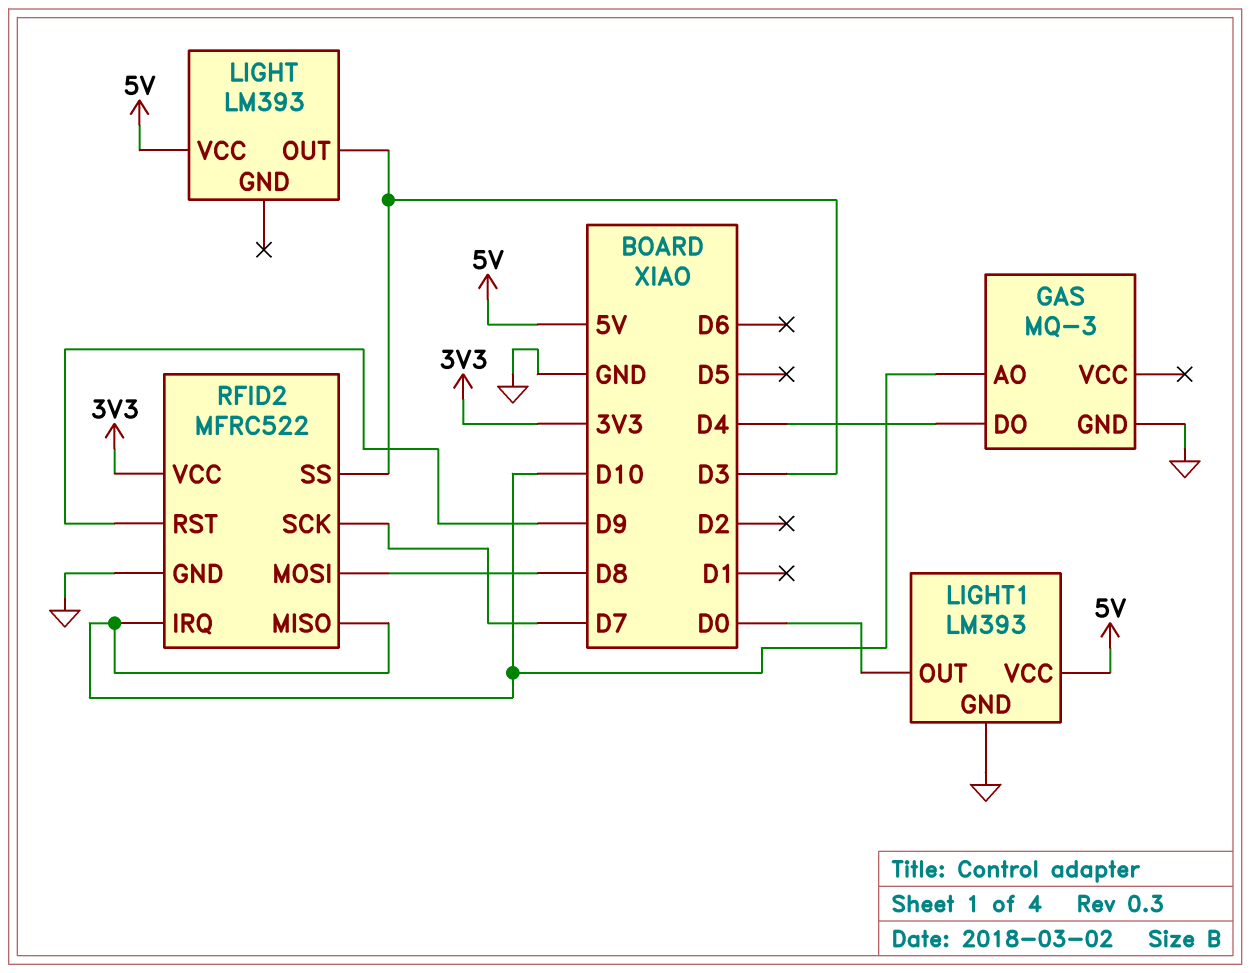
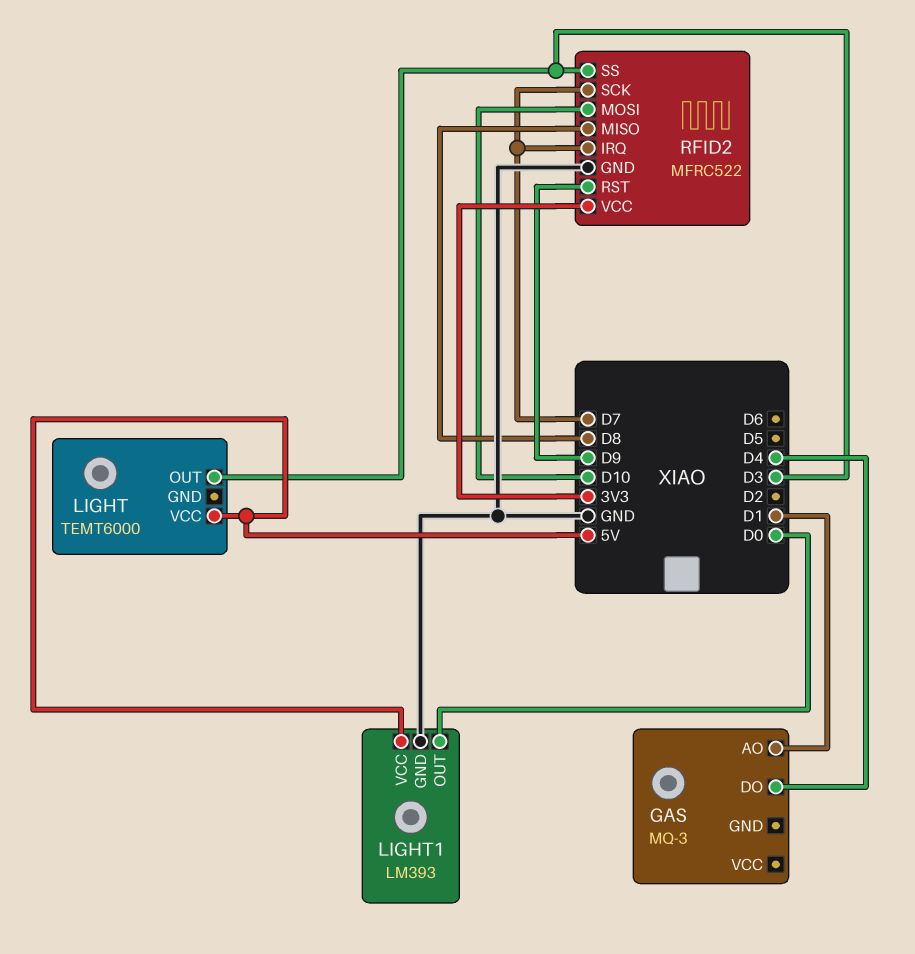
GAS pin AO: D10 -> D1
GAS pin GND: GND -> none
LIGHT: LM393 -> TEMT6000
RFID2 pin IRQ: D10 -> D7
RFID2 pin MISO: D10 -> D8
RFID2 pin MOSI: D8 -> D10

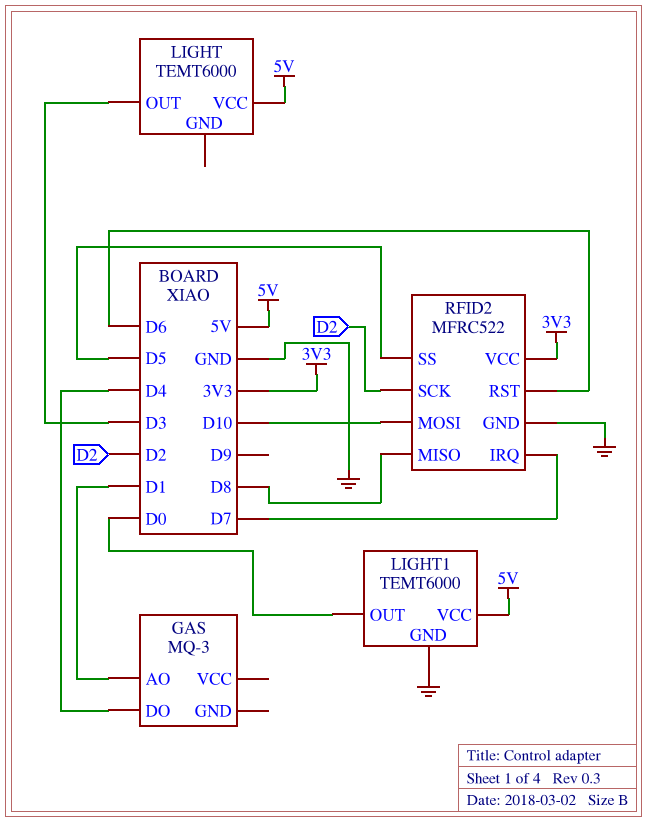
LIGHT1: LM393 -> TEMT6000
RFID2 pin RST: D9 -> D6
RFID2 pin SCK: D7 -> D2
RFID2 pin SS: D3 -> D5

